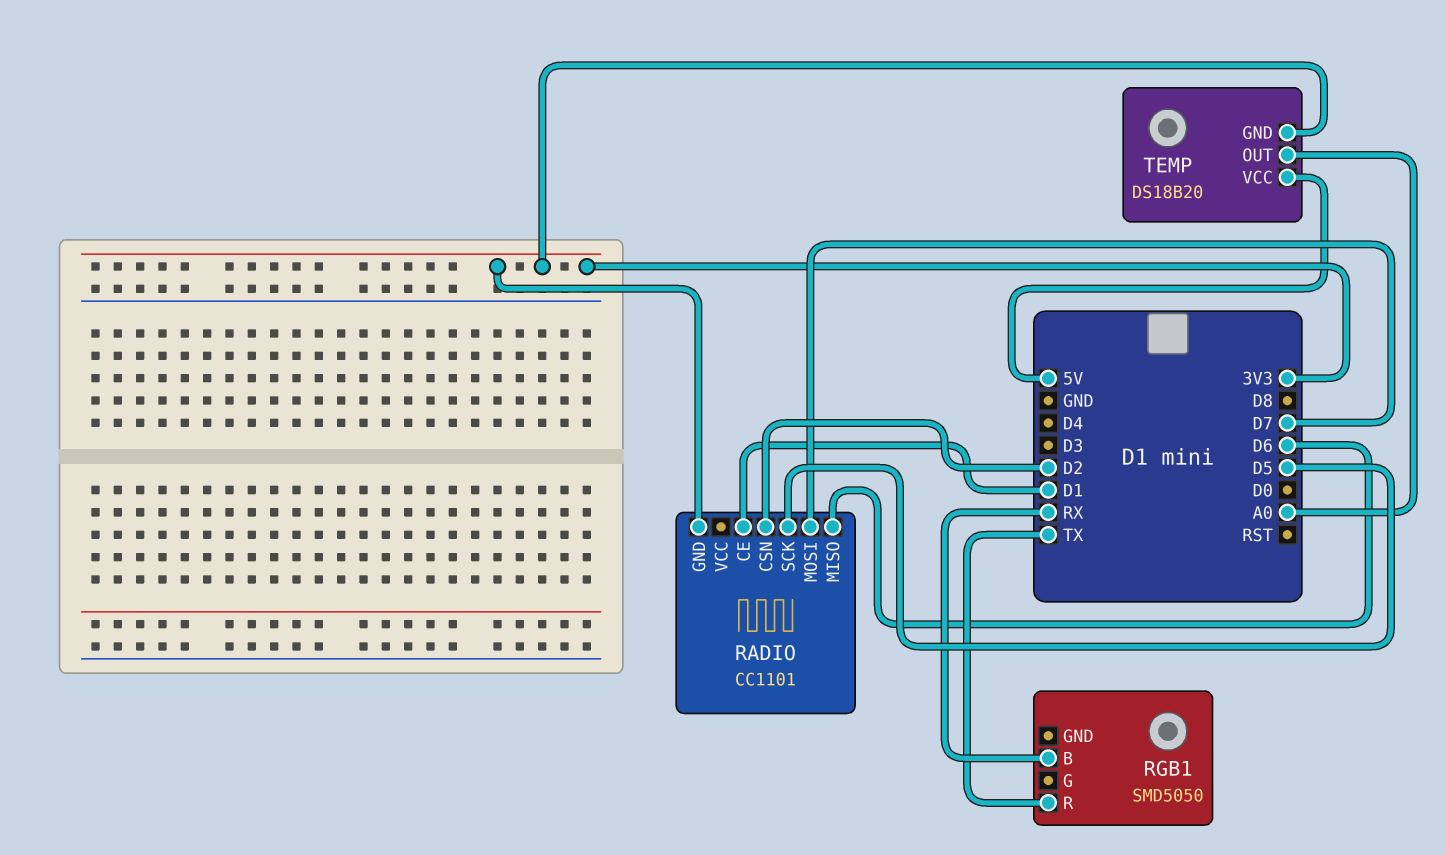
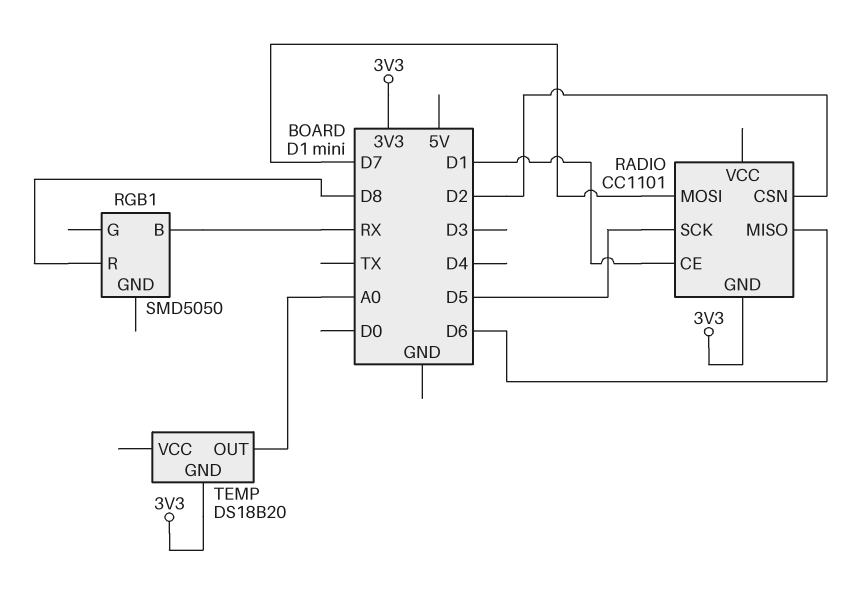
RGB1 pin R: TX -> D8
TEMP pin VCC: 5V -> none

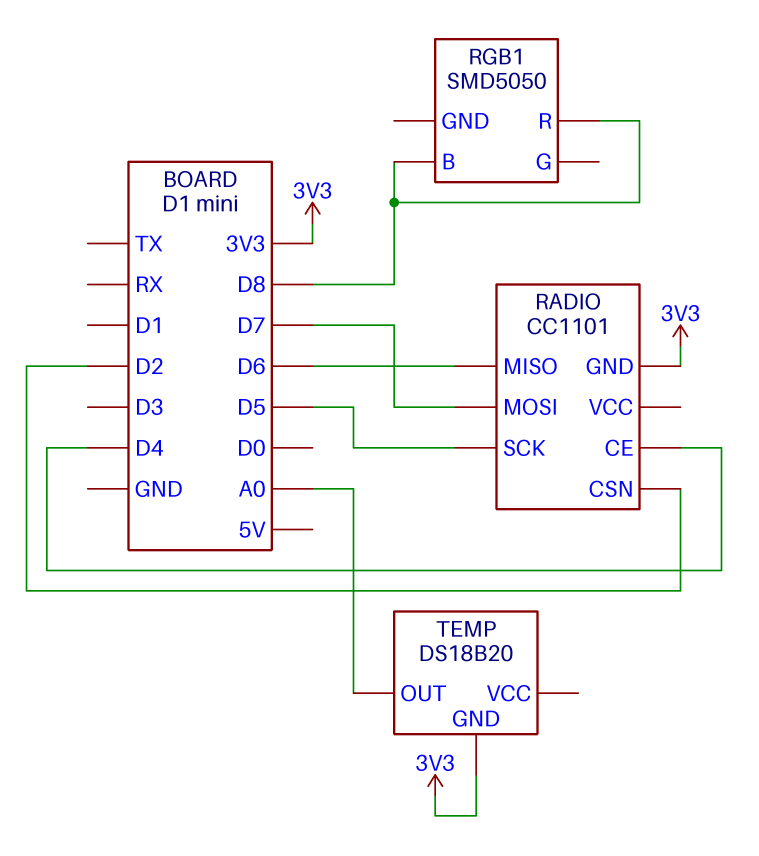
RADIO pin CE: D1 -> D4
RGB1 pin B: RX -> D8

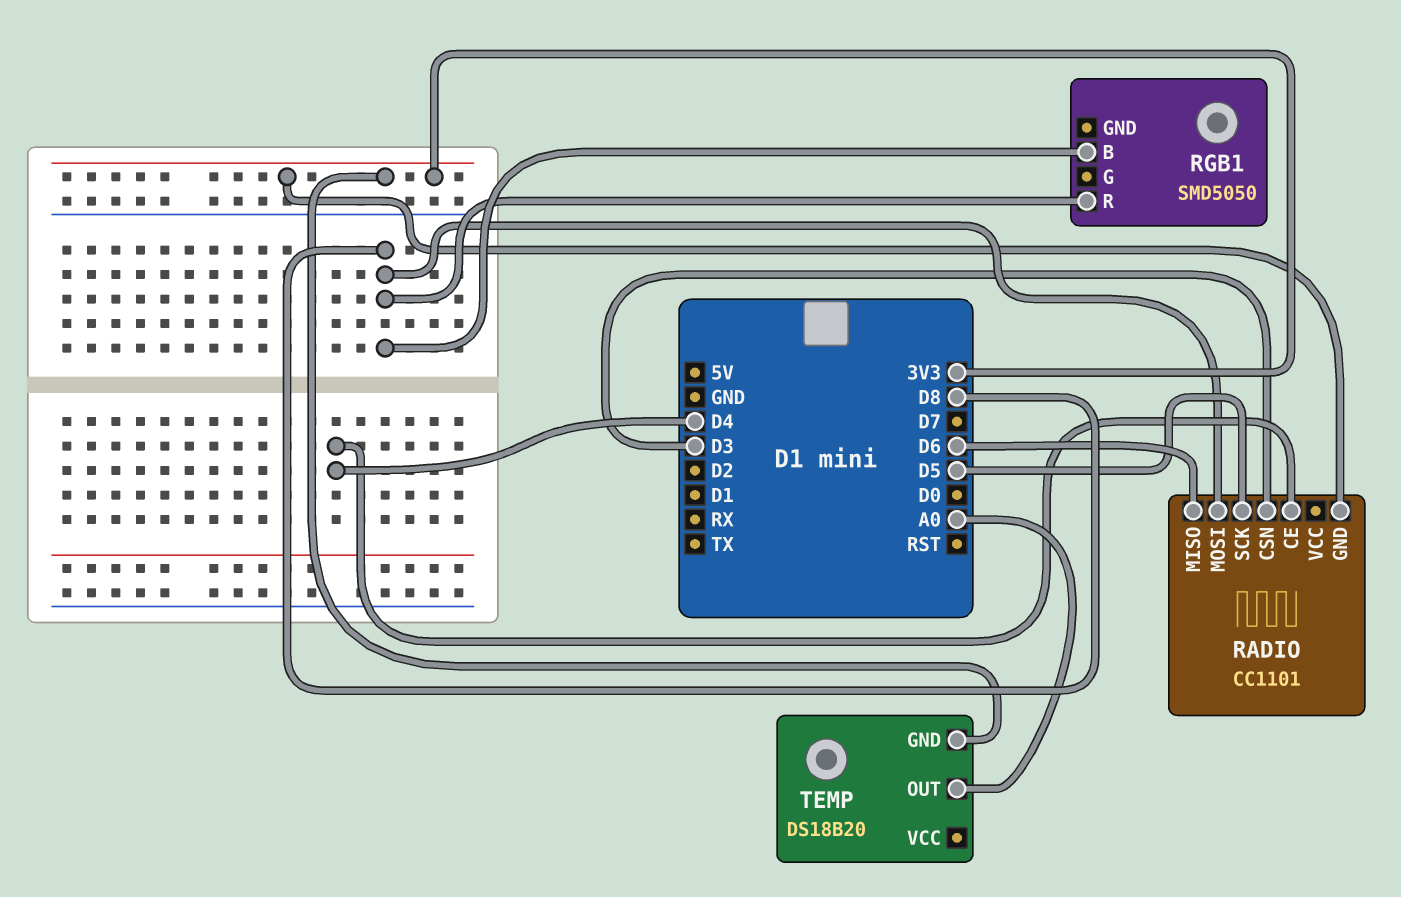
RADIO pin CSN: D2 -> D3
RADIO pin MOSI: D7 -> D8

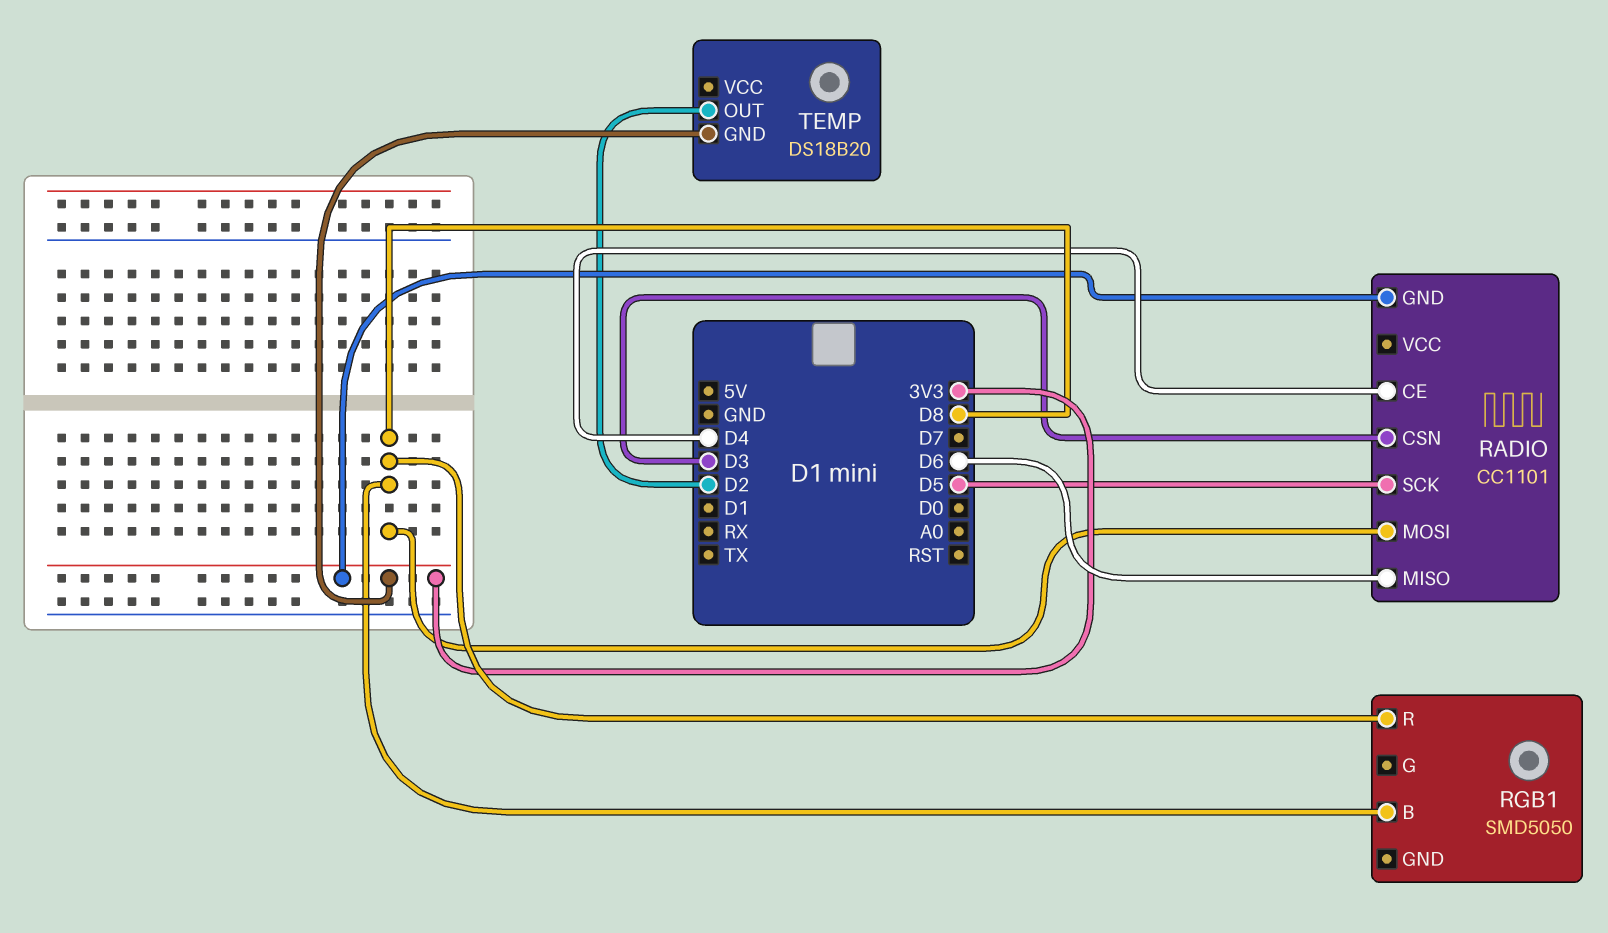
TEMP pin OUT: A0 -> D2

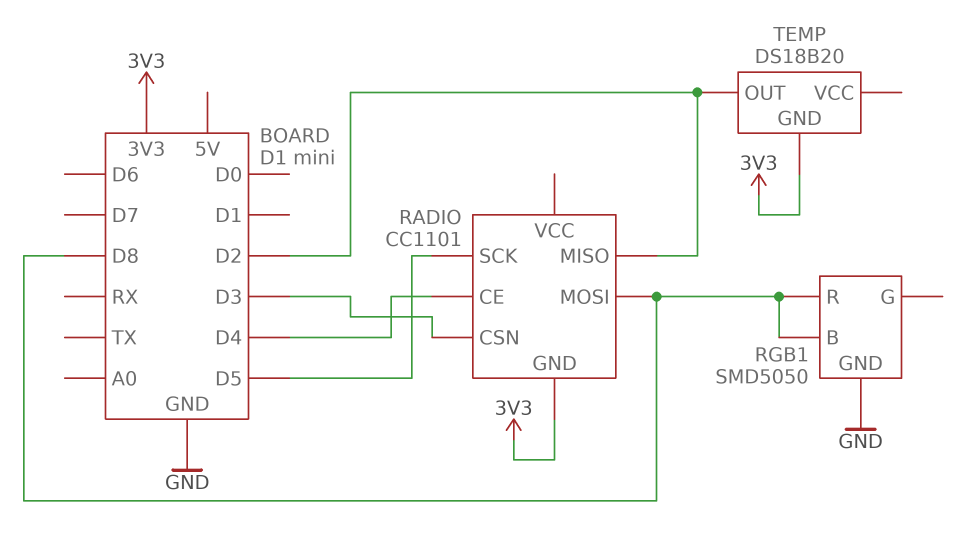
RADIO pin MISO: D6 -> D2
RGB1 pin GND: none -> GND

